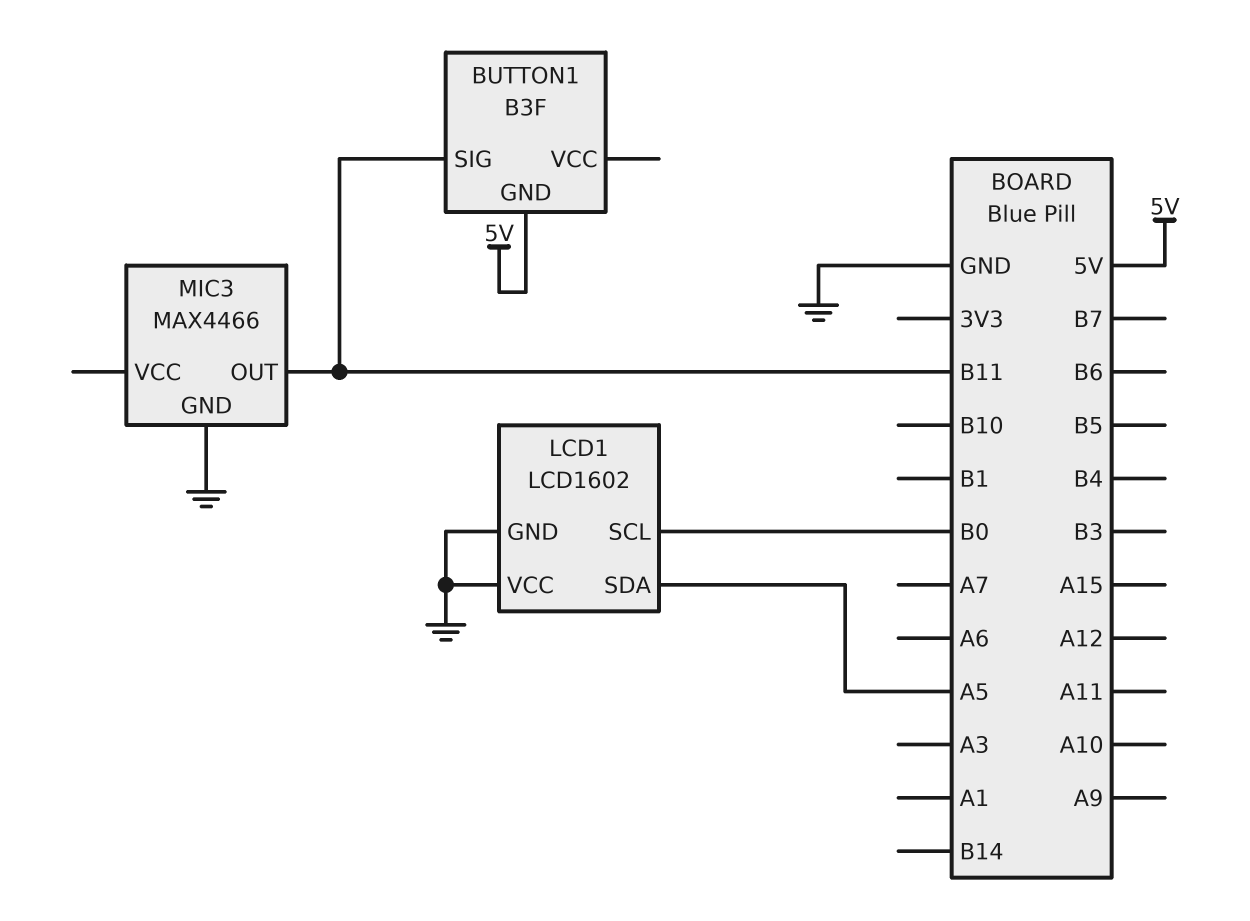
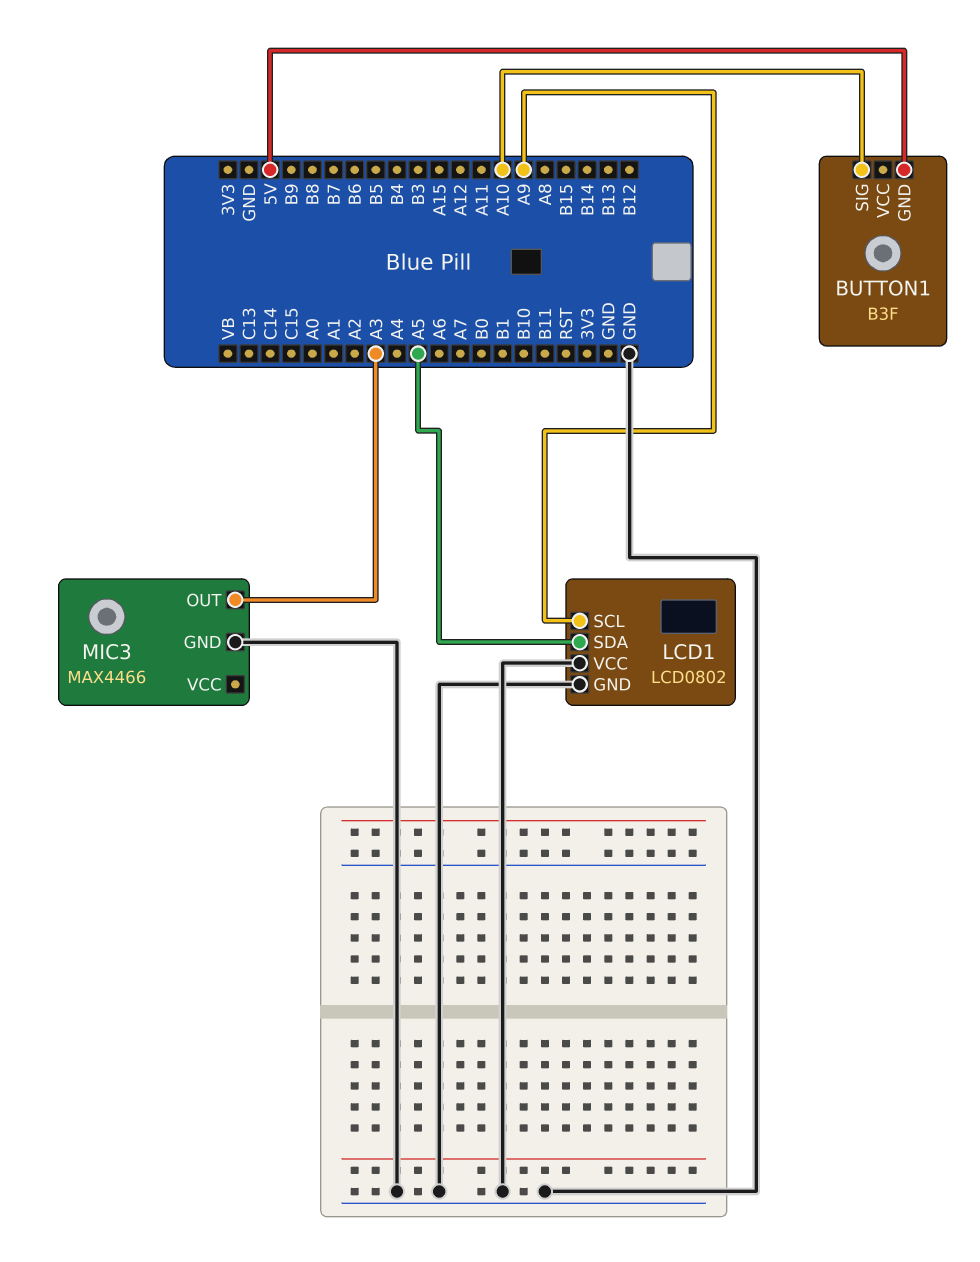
BUTTON1 pin SIG: B11 -> A10
LCD1: LCD1602 -> LCD0802
LCD1 pin SCL: B0 -> A9
MIC3 pin OUT: B11 -> A3

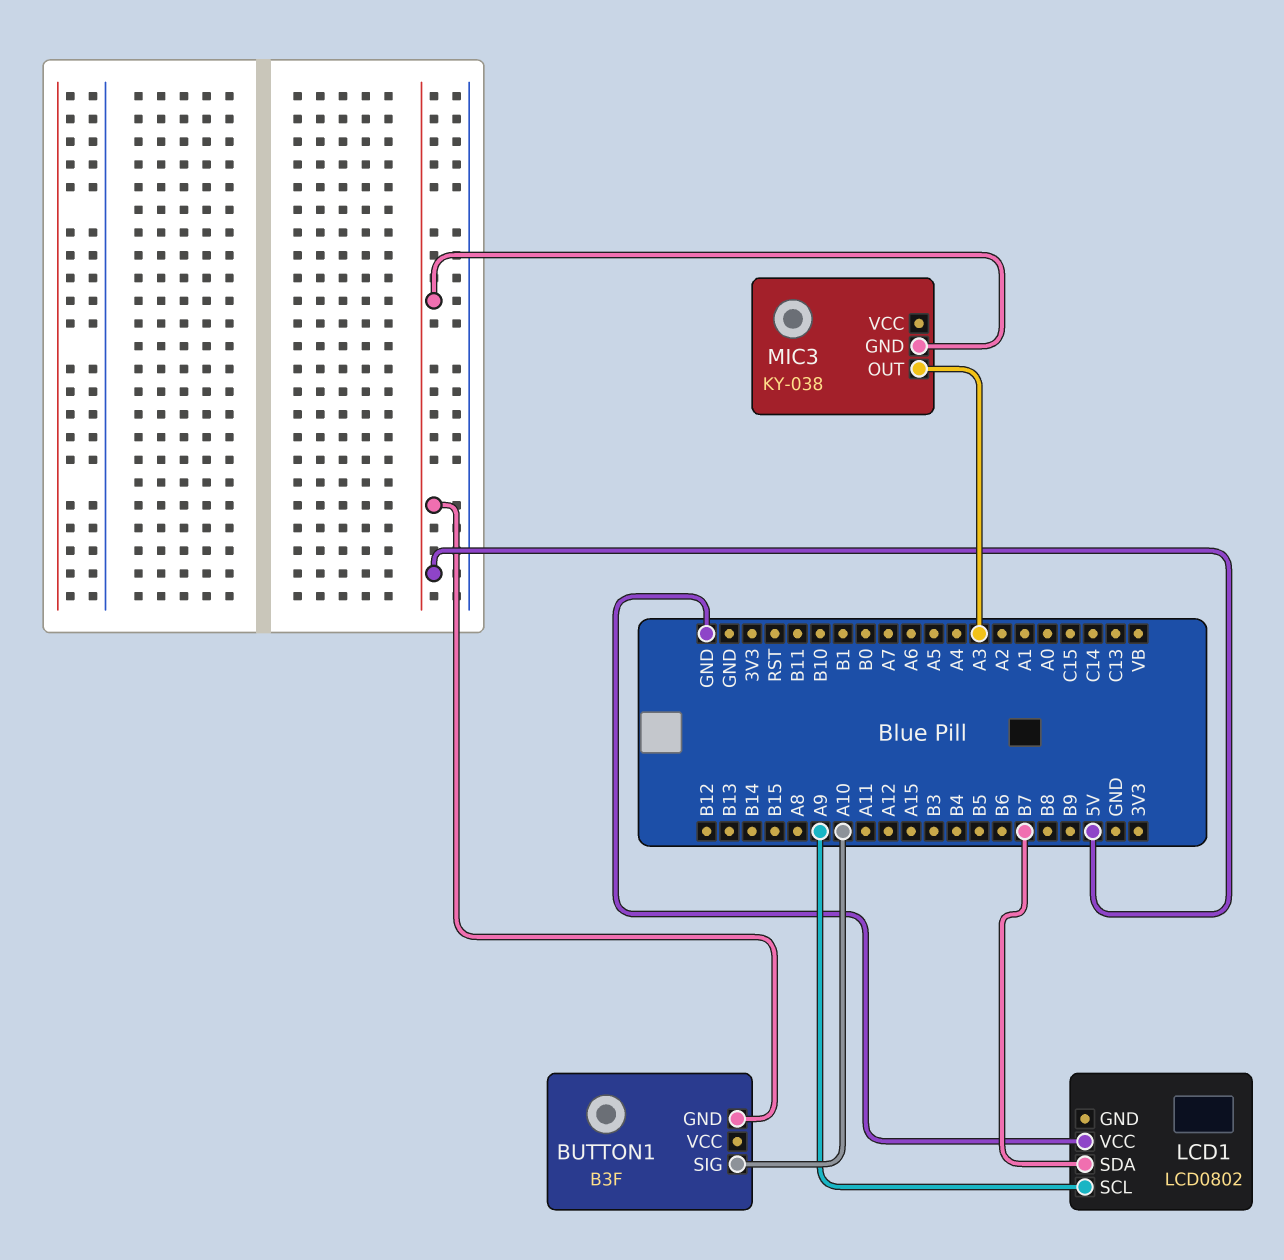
LCD1 pin GND: GND -> none
LCD1 pin SDA: A5 -> B7
MIC3: MAX4466 -> KY-038
MIC3 pin GND: GND -> 5V

